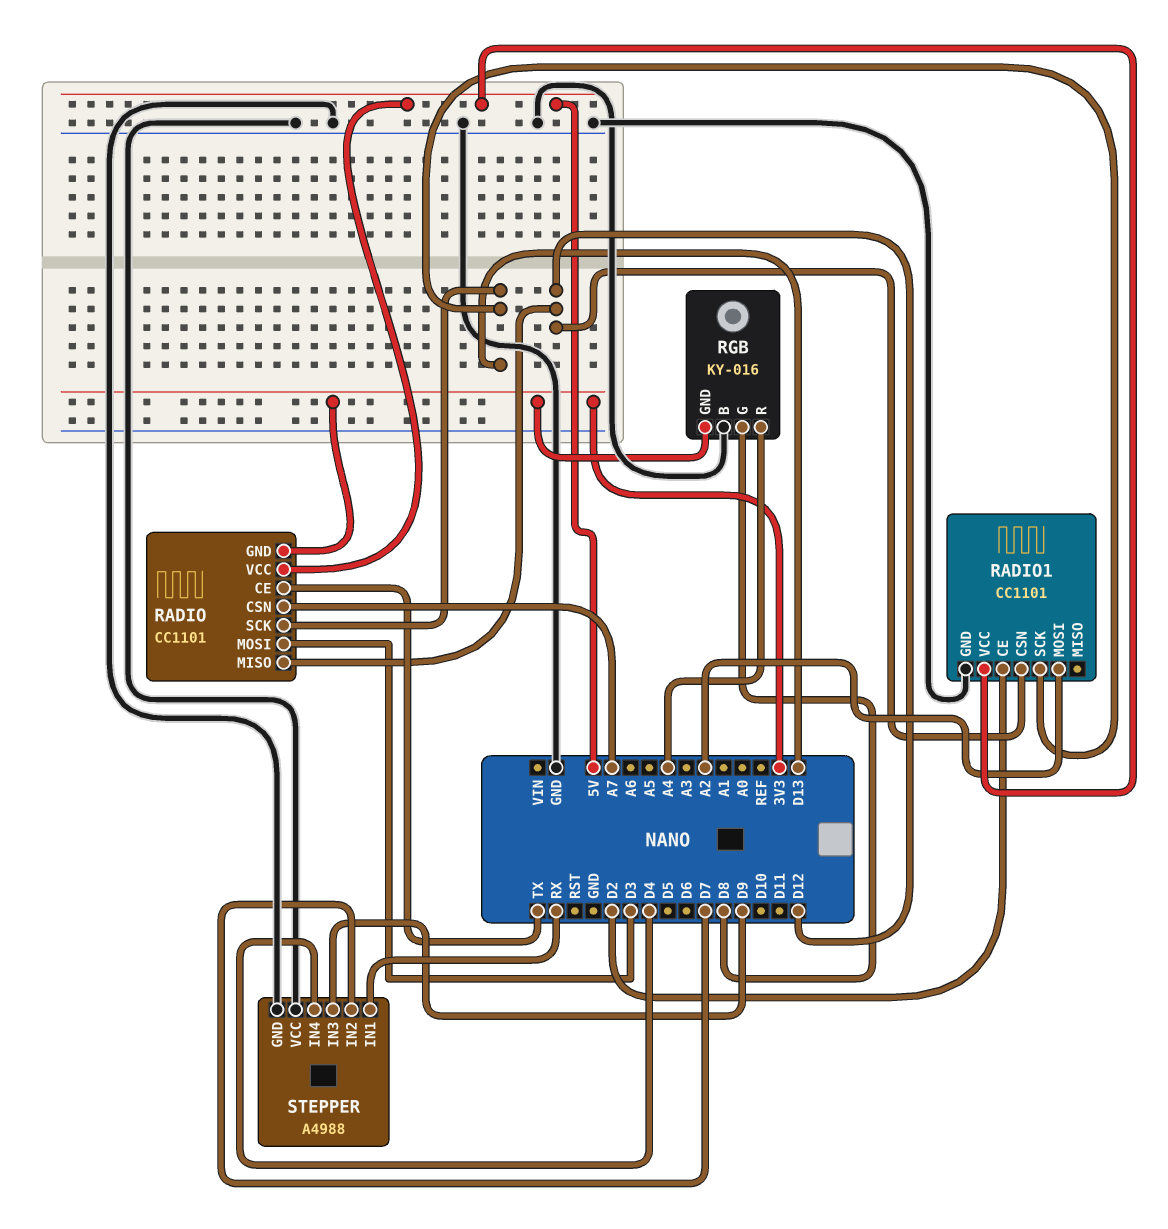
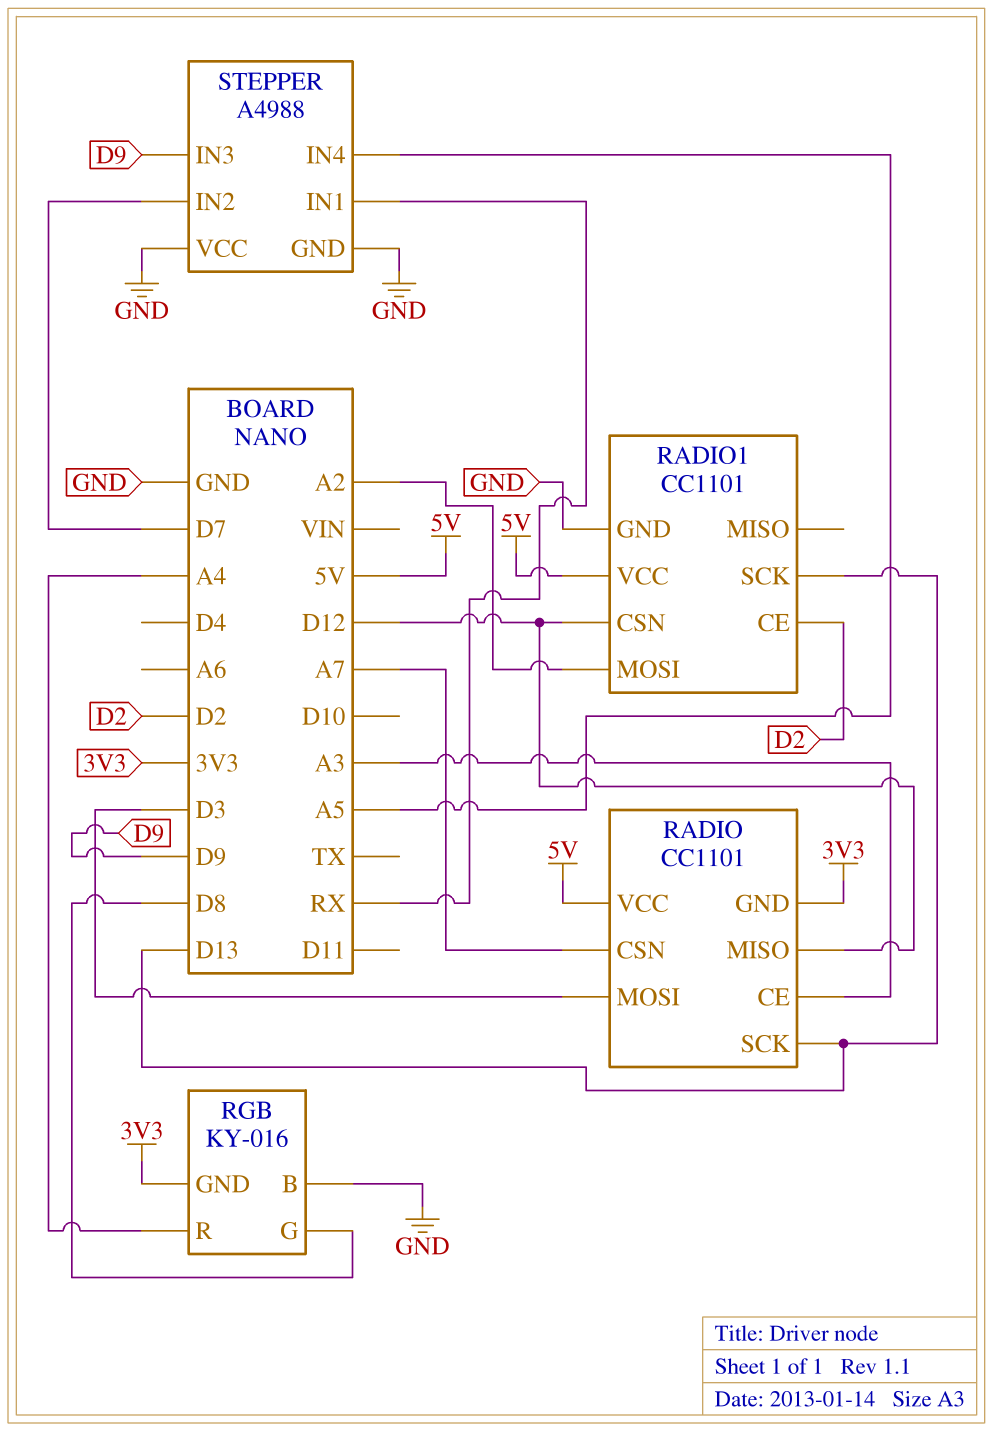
RADIO pin CE: TX -> A3
STEPPER pin IN4: D4 -> A5

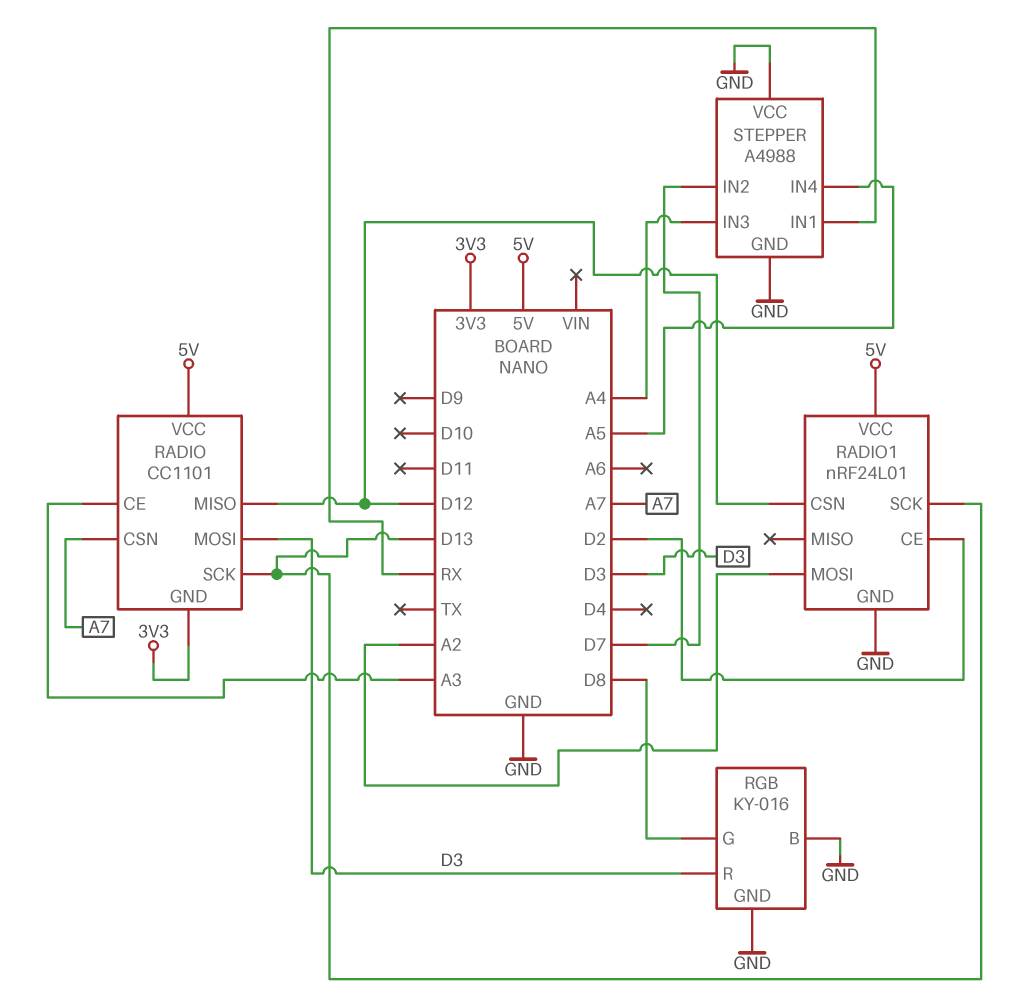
RADIO1: CC1101 -> nRF24L01
RGB pin GND: 3V3 -> GND
RGB pin R: A4 -> D3
STEPPER pin IN3: D9 -> A4

